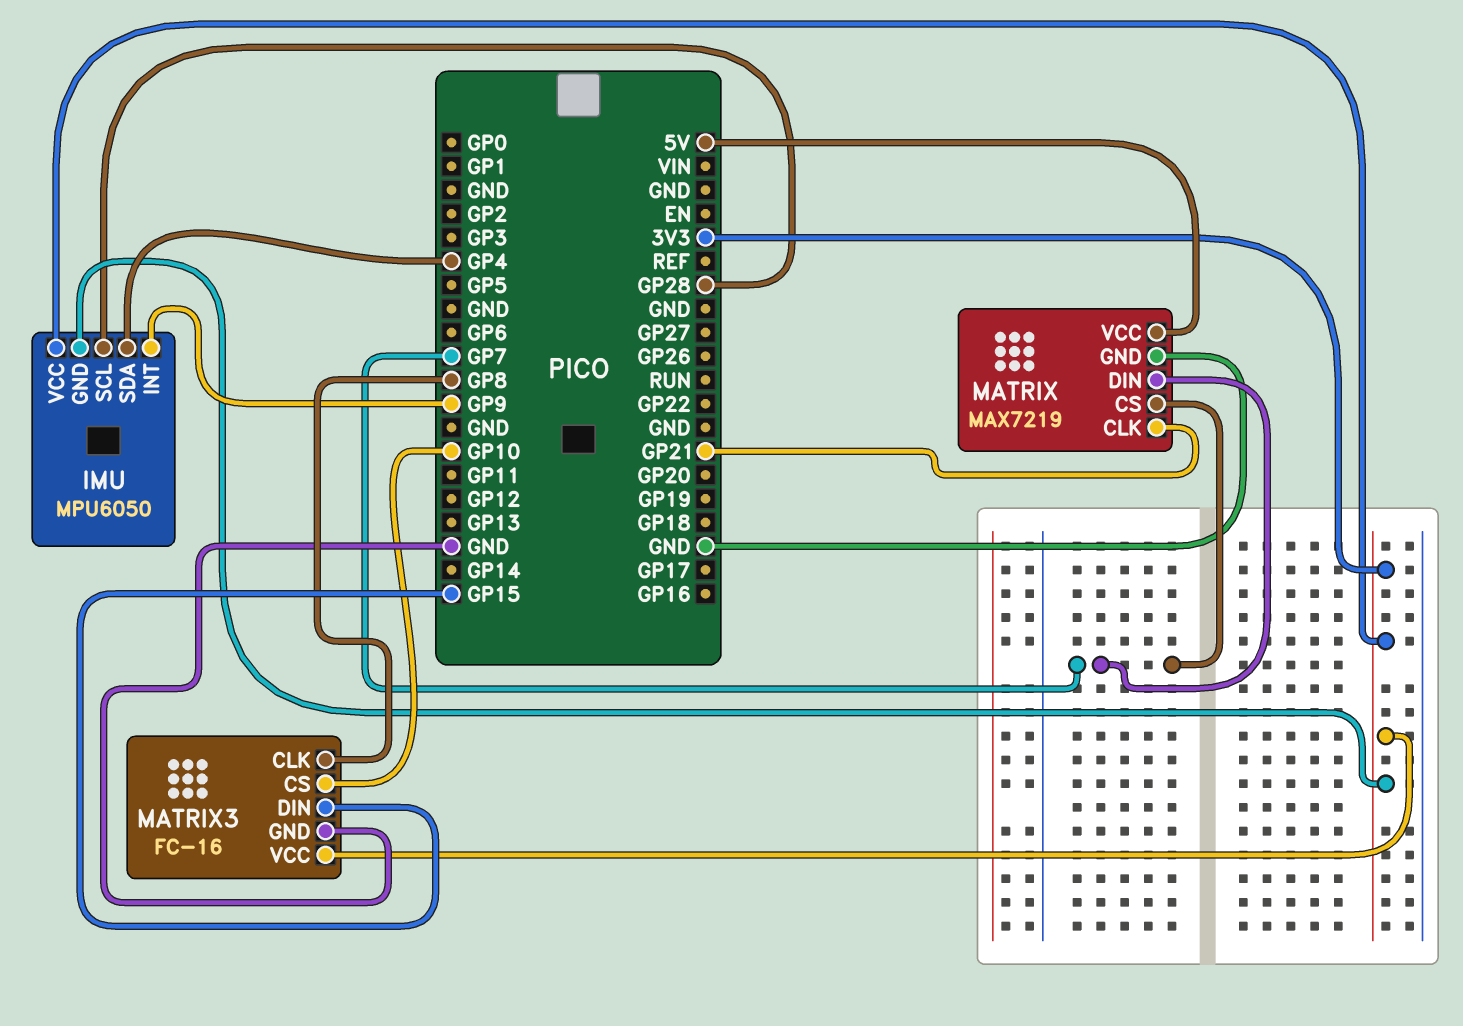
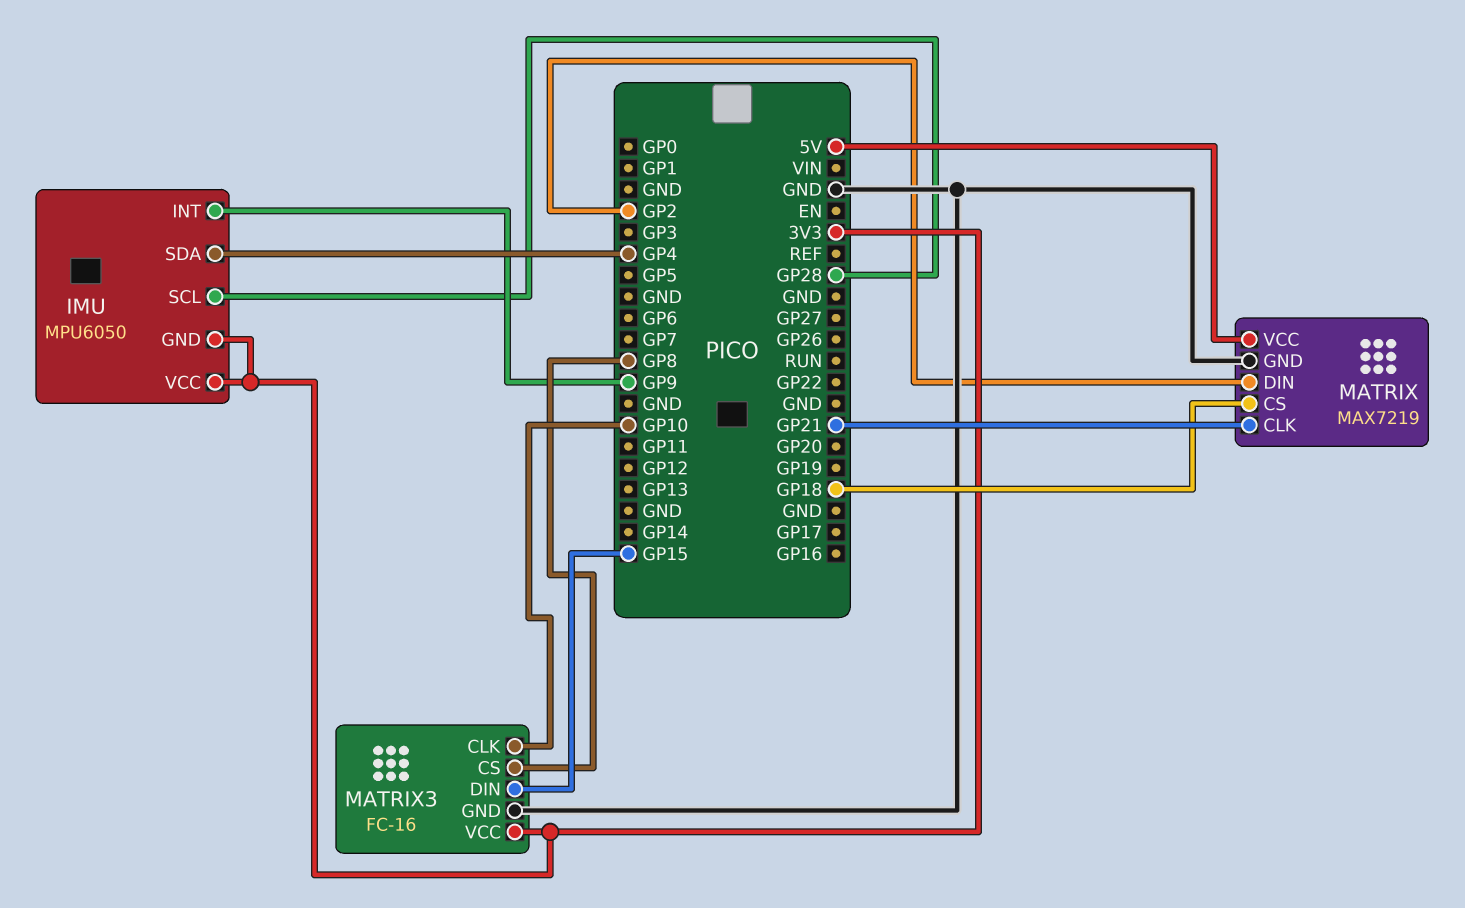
MATRIX pin CS: GP7 -> GP18
MATRIX pin DIN: GP7 -> GP2
MATRIX3 pin CLK: GP8 -> GP10
MATRIX3 pin CS: GP10 -> GP8

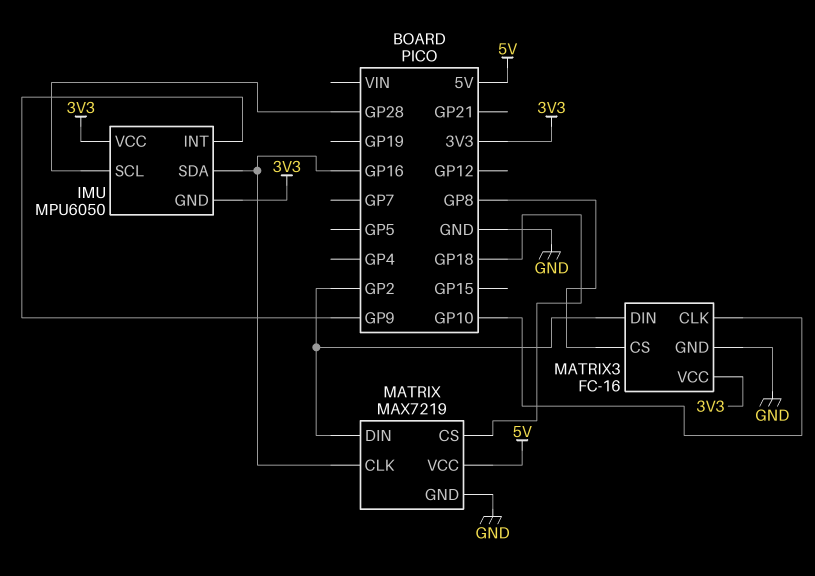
IMU pin SDA: GP4 -> GP16
MATRIX pin CLK: GP21 -> GP16
MATRIX3 pin DIN: GP15 -> GP2

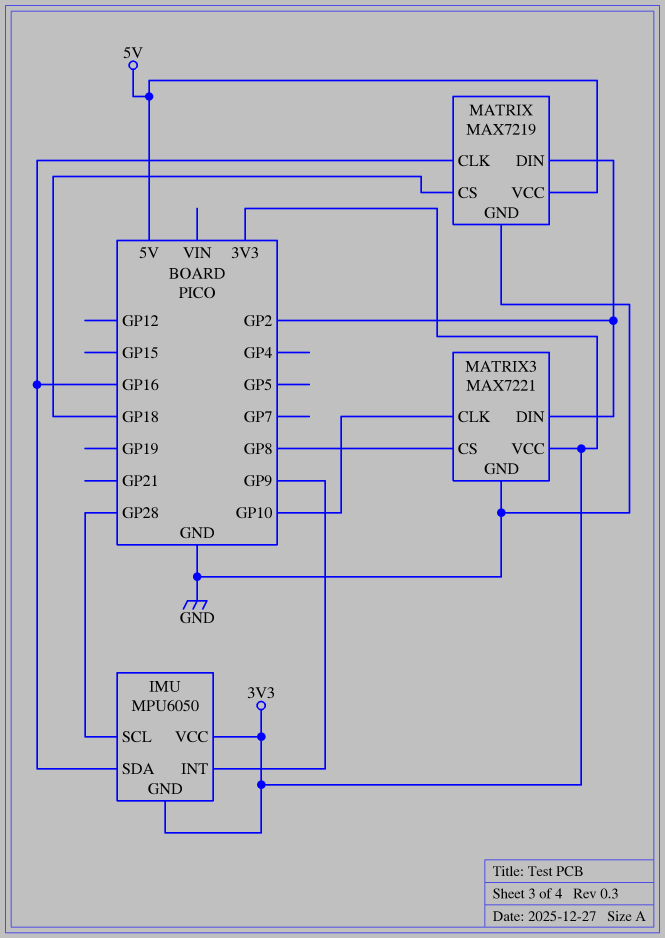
MATRIX3: FC-16 -> MAX7221

